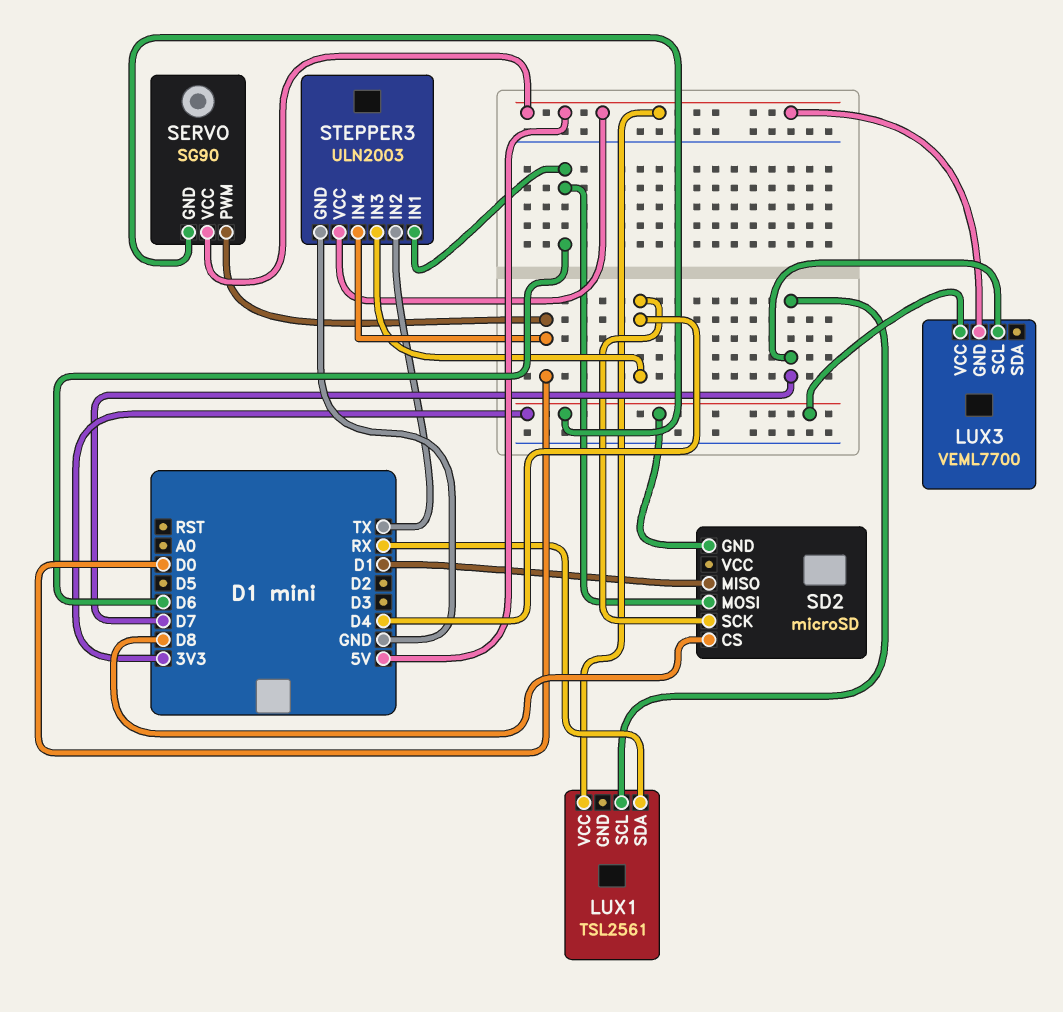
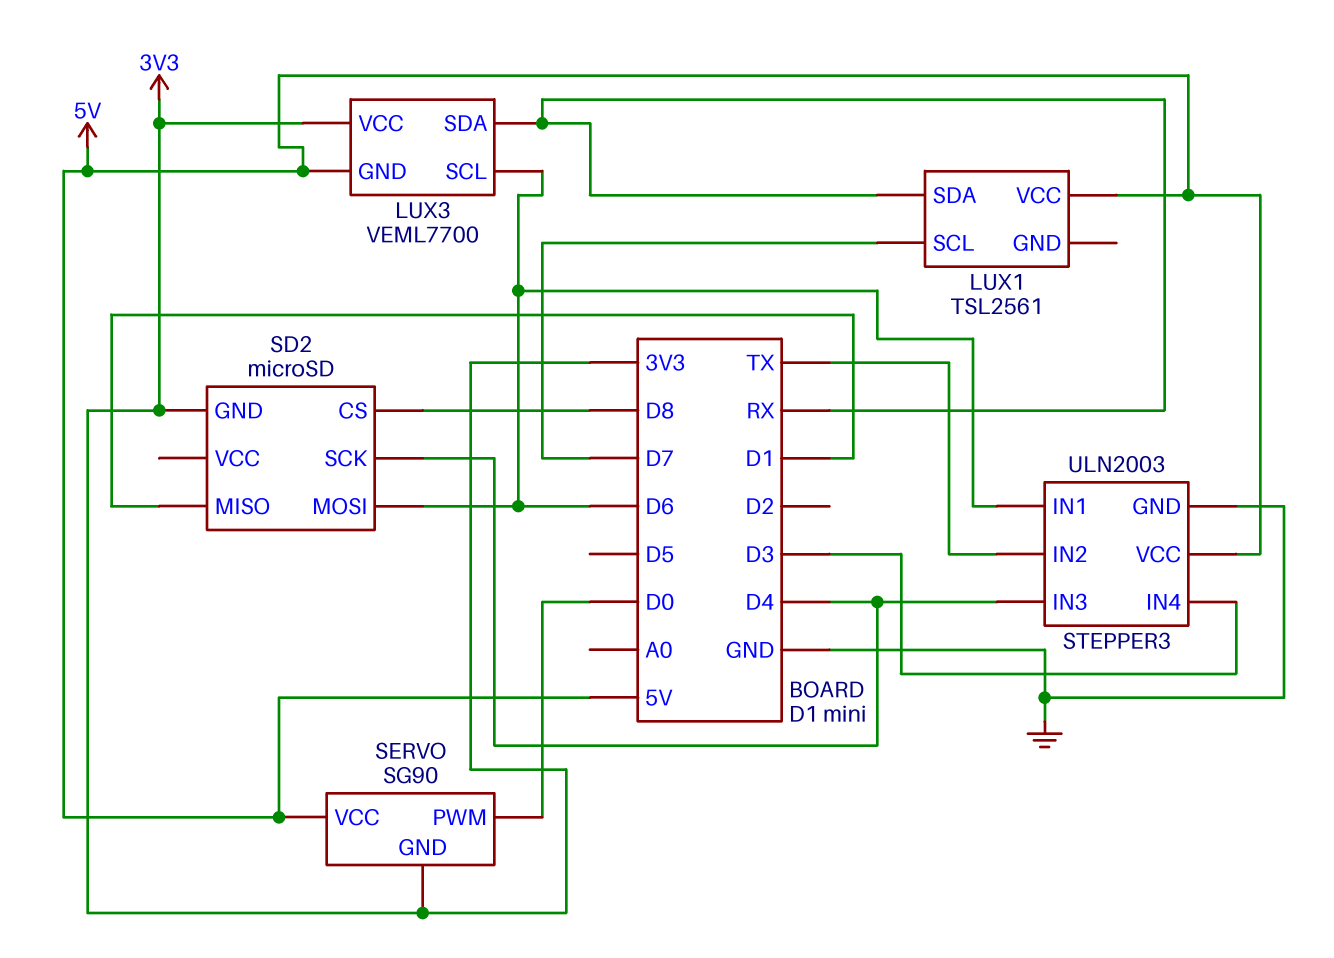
LUX3 pin SCL: D7 -> D6
LUX3 pin SDA: none -> RX
STEPPER3 pin IN4: D0 -> D3

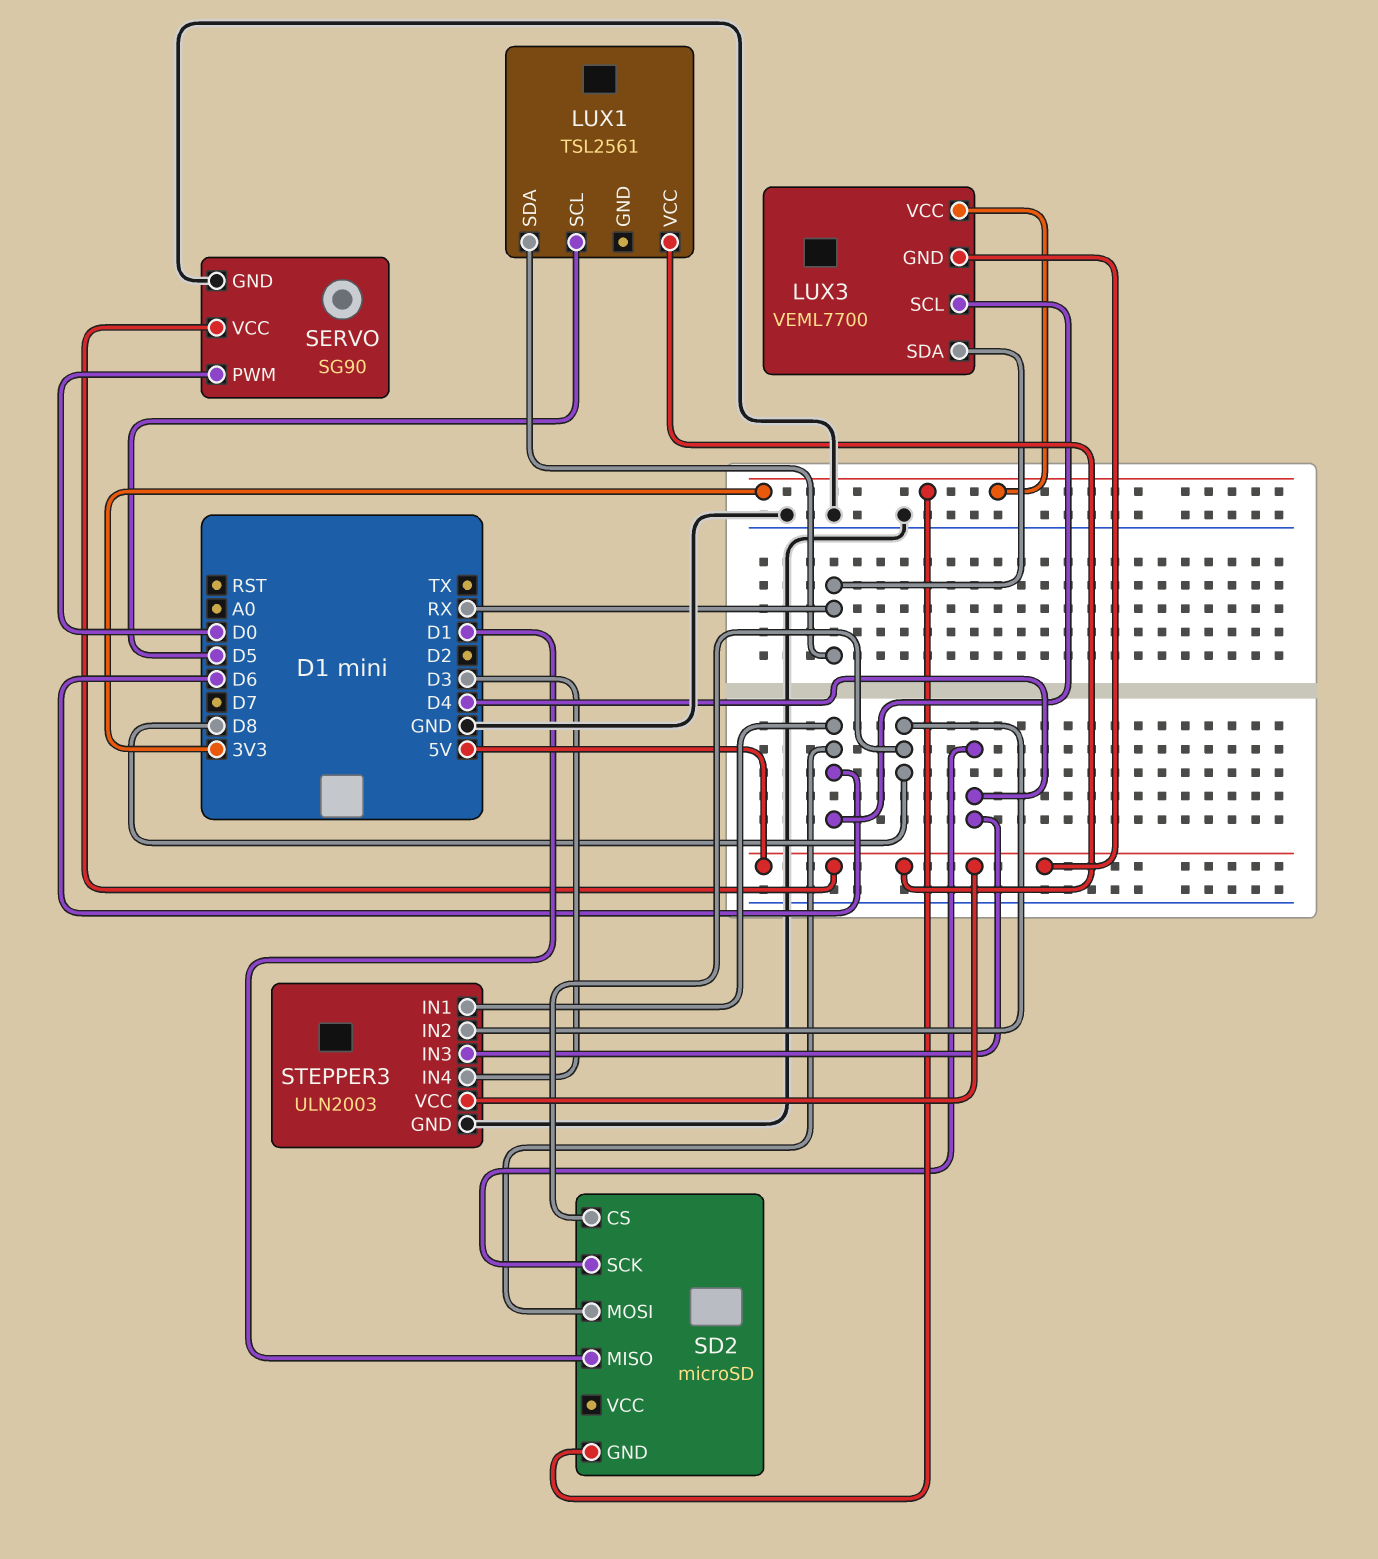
LUX1 pin SCL: D7 -> D5
SERVO pin GND: 3V3 -> GND
STEPPER3 pin IN2: TX -> D8

